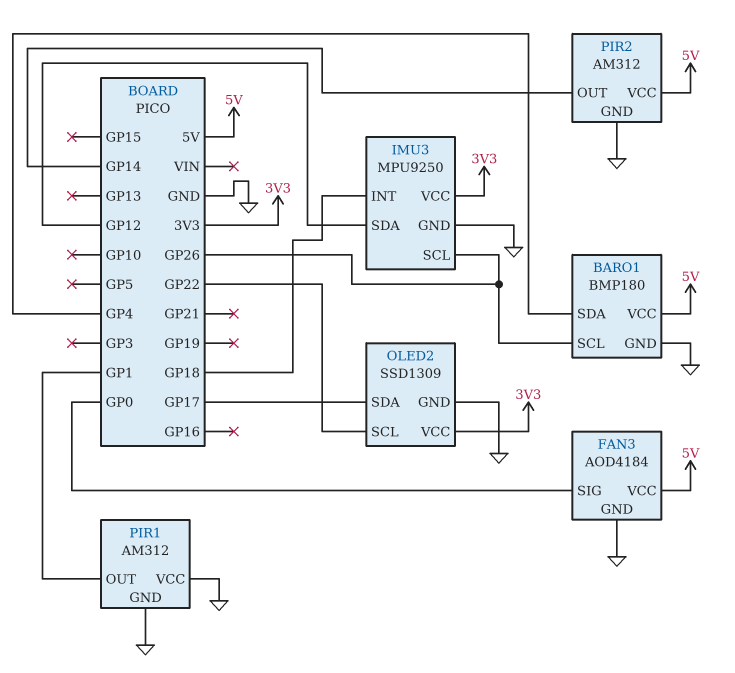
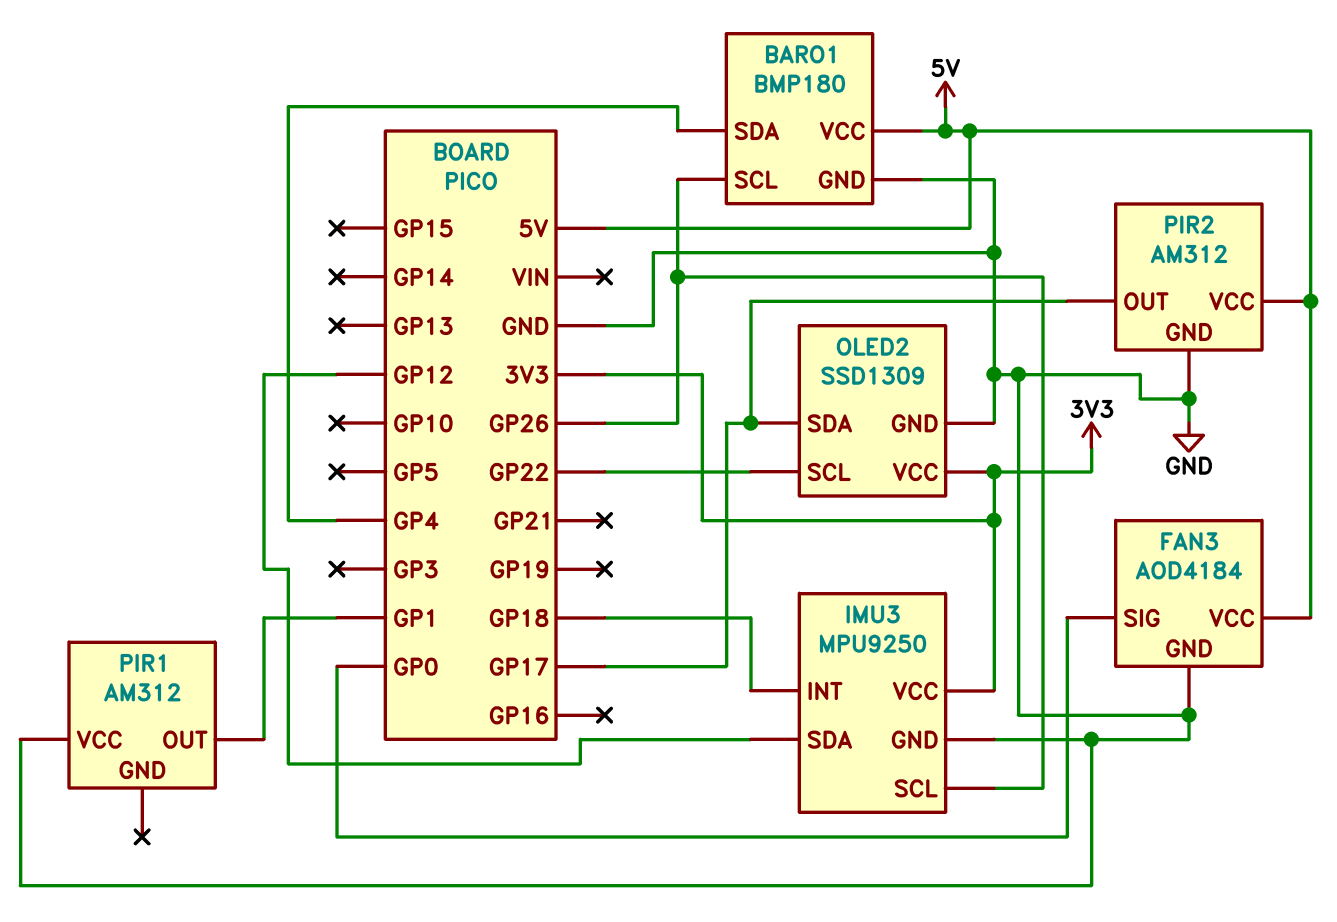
PIR1 pin GND: GND -> none
PIR2 pin OUT: GP14 -> GP17

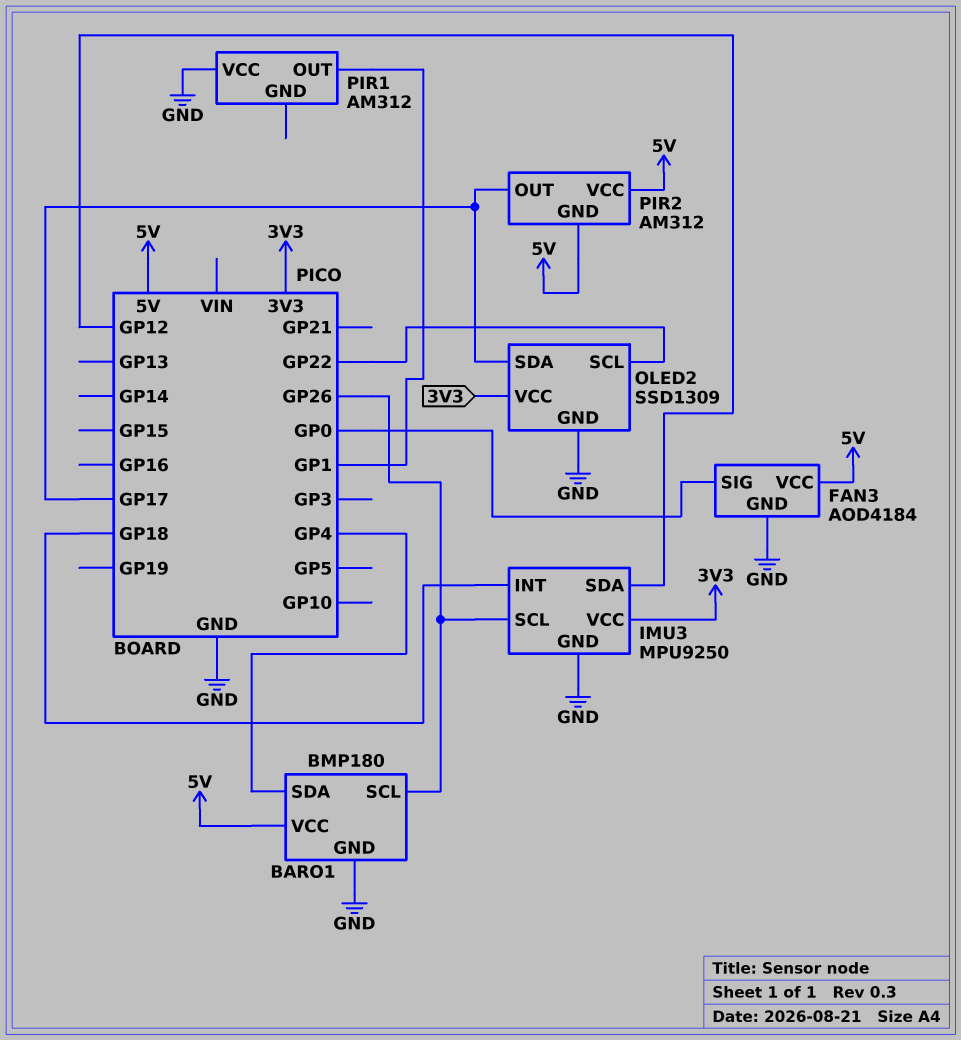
PIR2 pin GND: GND -> 5V

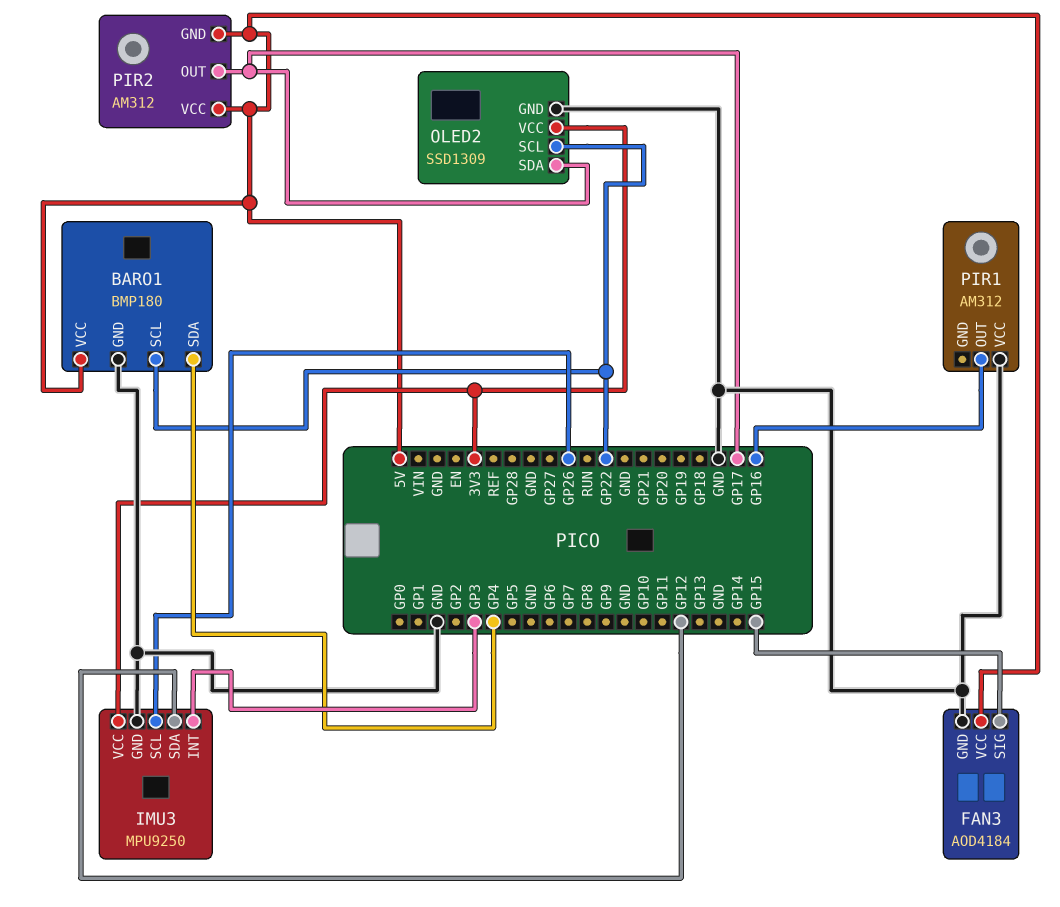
BARO1 pin SCL: GP26 -> GP22
FAN3 pin SIG: GP0 -> GP15
IMU3 pin INT: GP18 -> GP3
PIR1 pin OUT: GP1 -> GP16

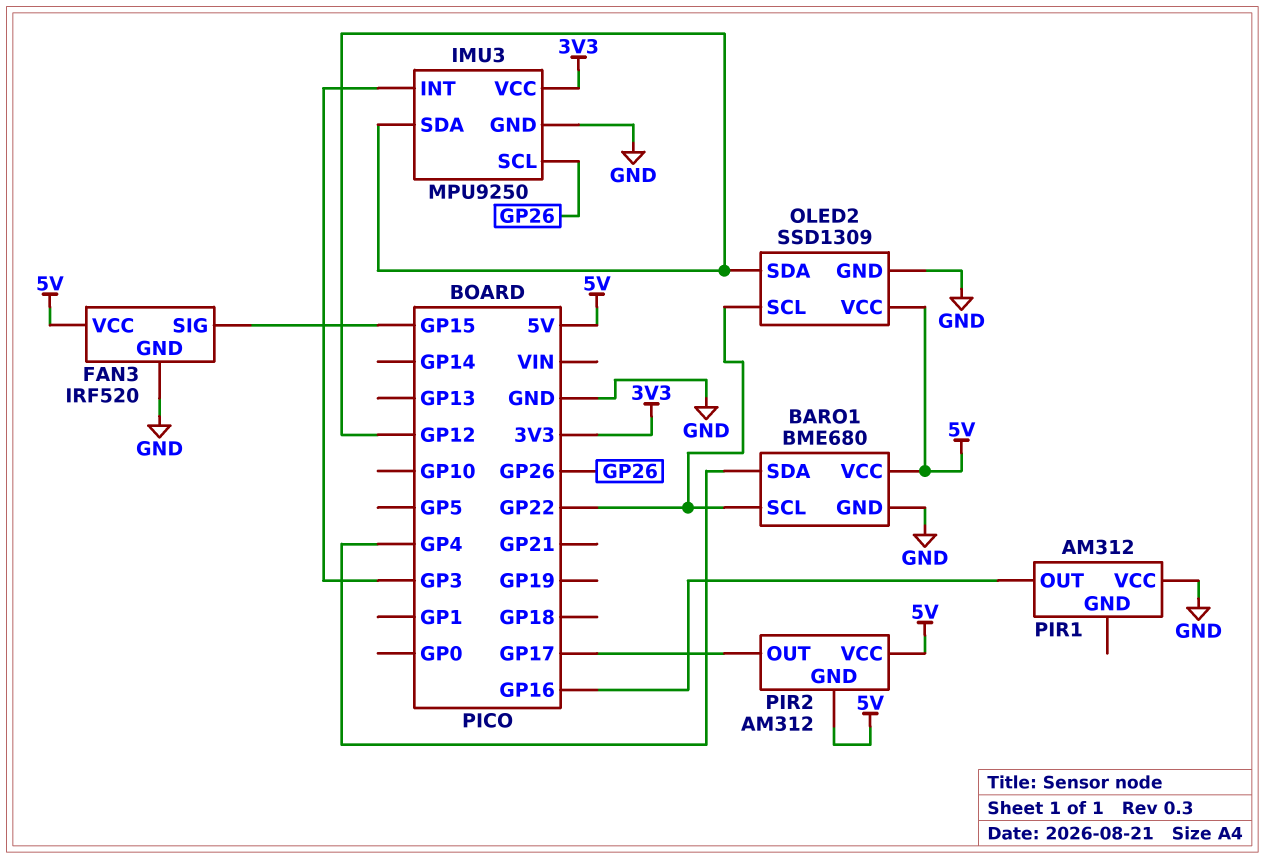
BARO1: BMP180 -> BME680
FAN3: AOD4184 -> IRF520
OLED2 pin SDA: GP17 -> GP12
OLED2 pin VCC: 3V3 -> 5V

